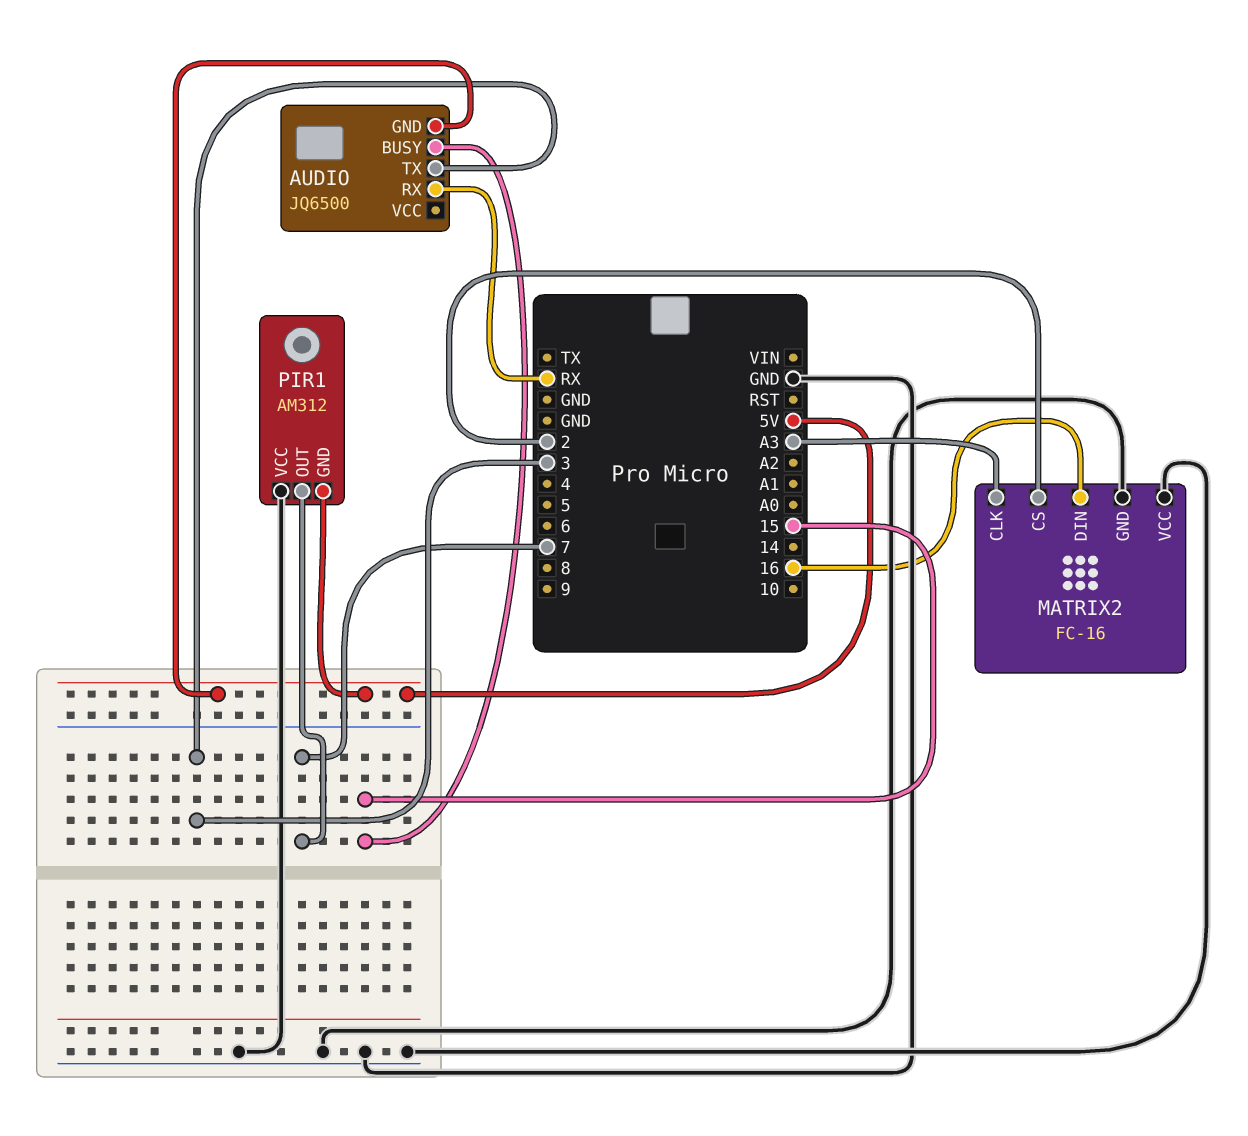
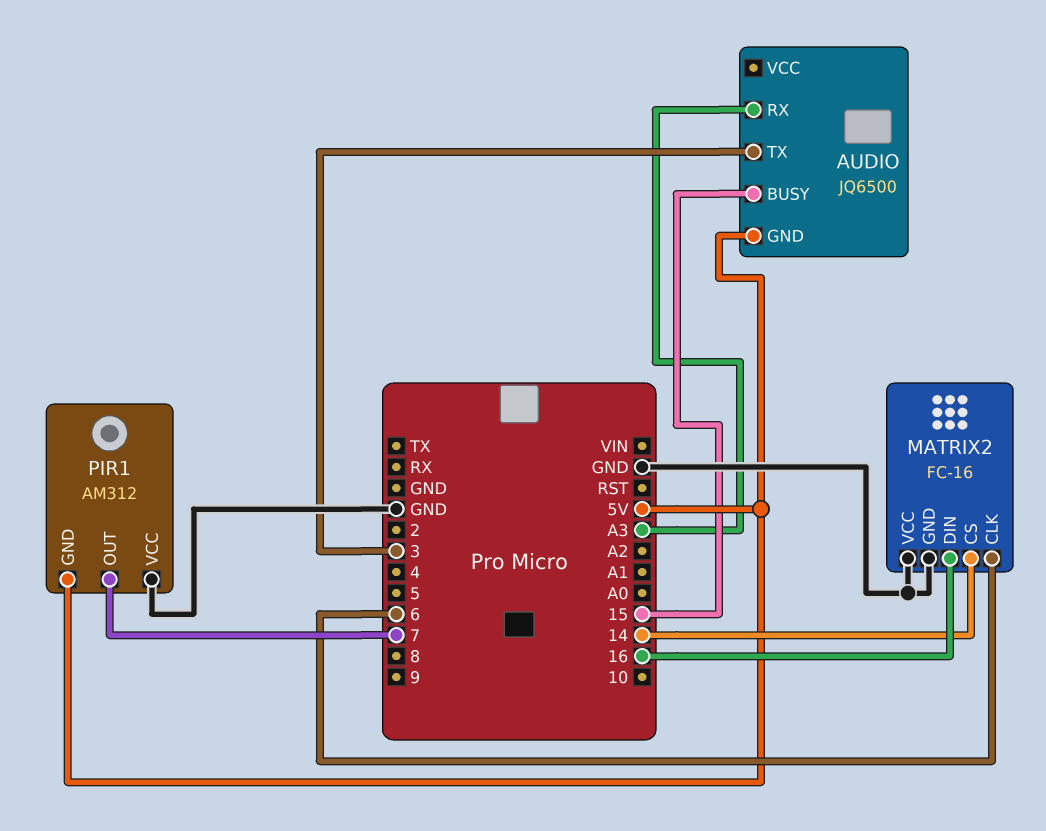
AUDIO pin RX: RX -> A3
MATRIX2 pin CLK: A3 -> 6
MATRIX2 pin CS: 2 -> 14

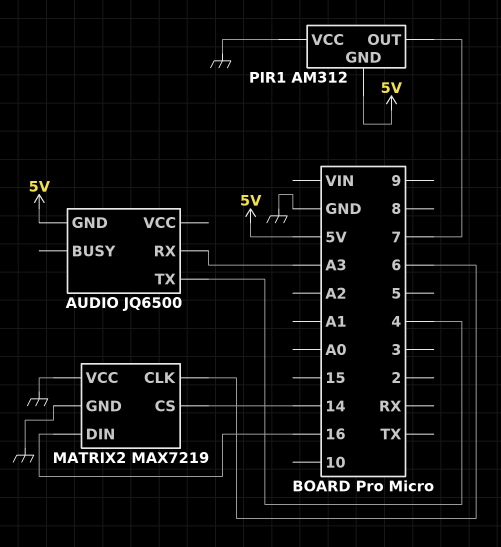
AUDIO pin BUSY: 15 -> none
AUDIO pin TX: 3 -> 4
MATRIX2: FC-16 -> MAX7219

